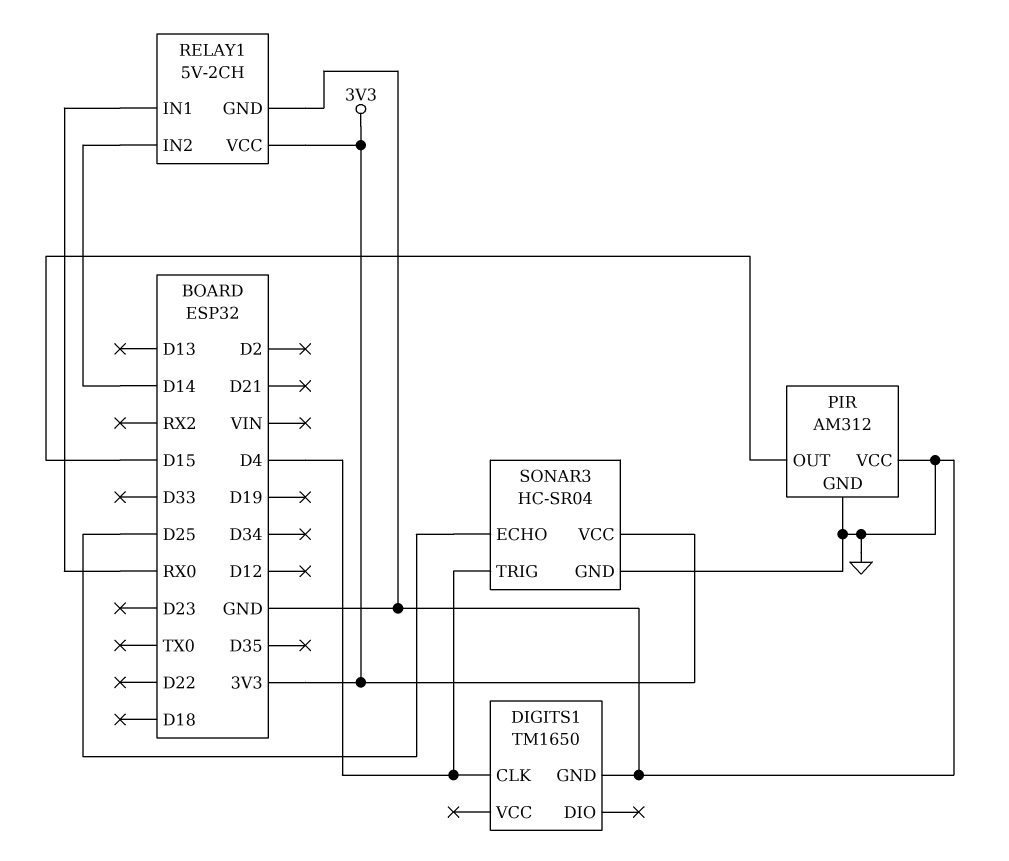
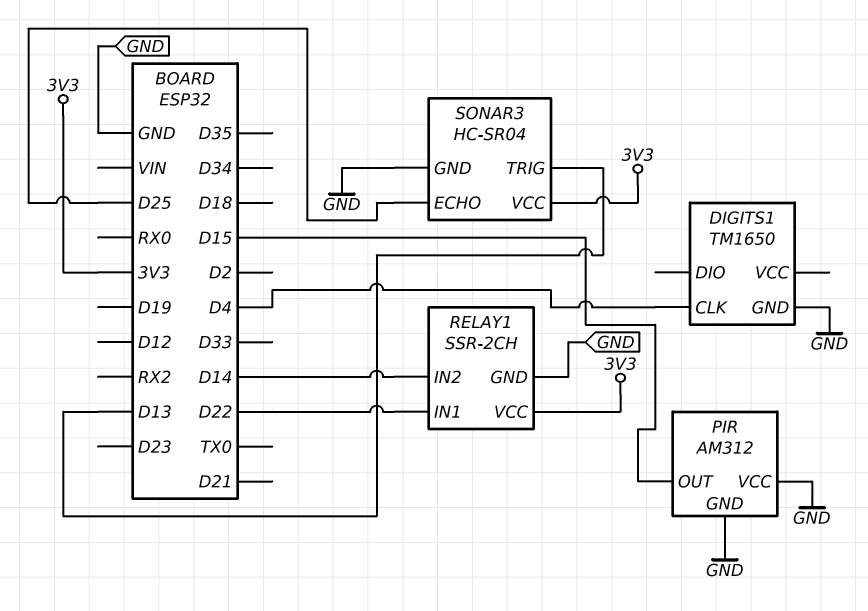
RELAY1: 5V-2CH -> SSR-2CH
RELAY1 pin IN1: RX0 -> D22
SONAR3 pin TRIG: D4 -> D13

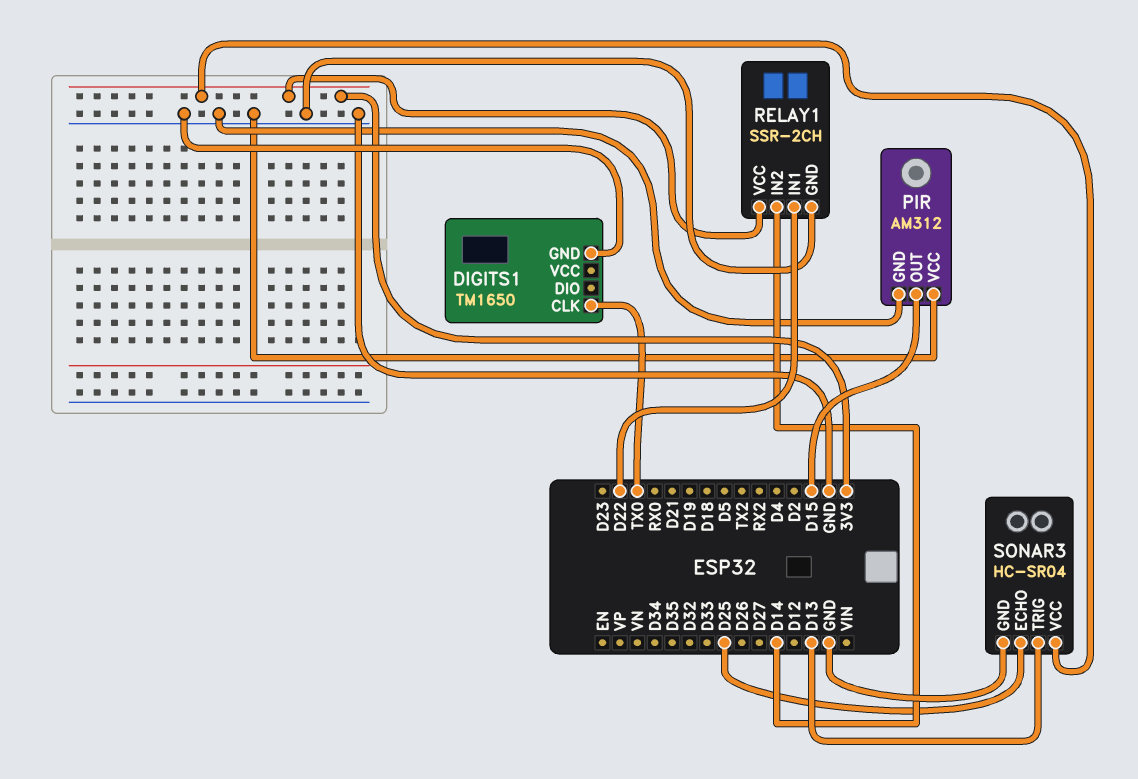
DIGITS1 pin CLK: D4 -> TX0

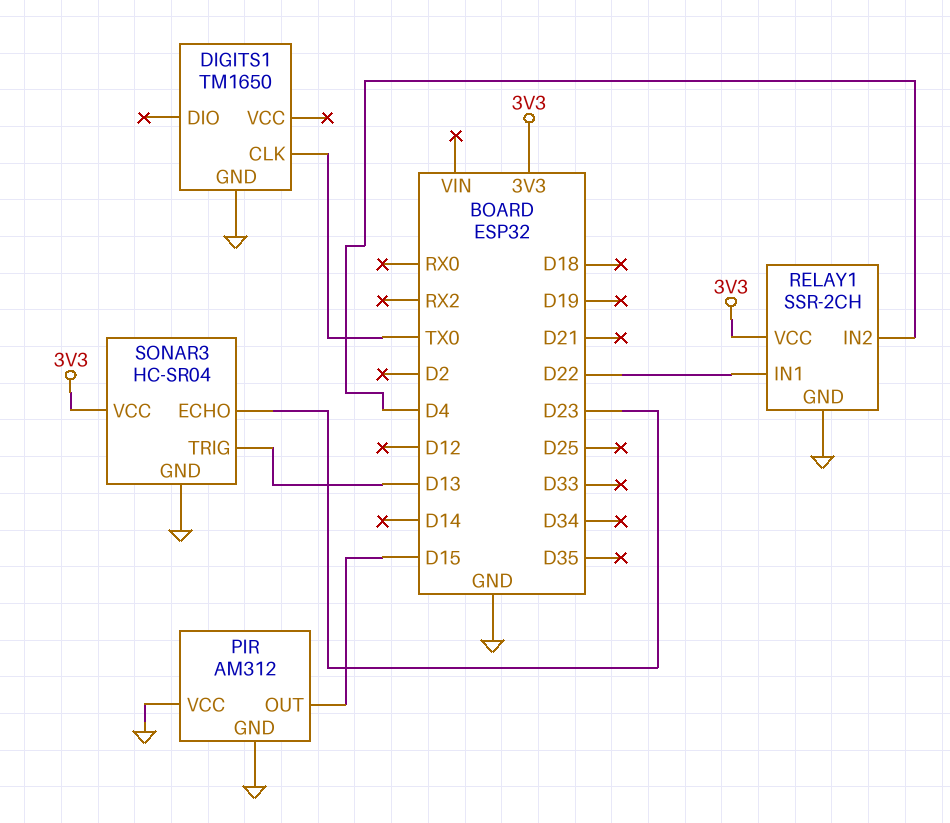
RELAY1 pin IN2: D14 -> D4
SONAR3 pin ECHO: D25 -> D23

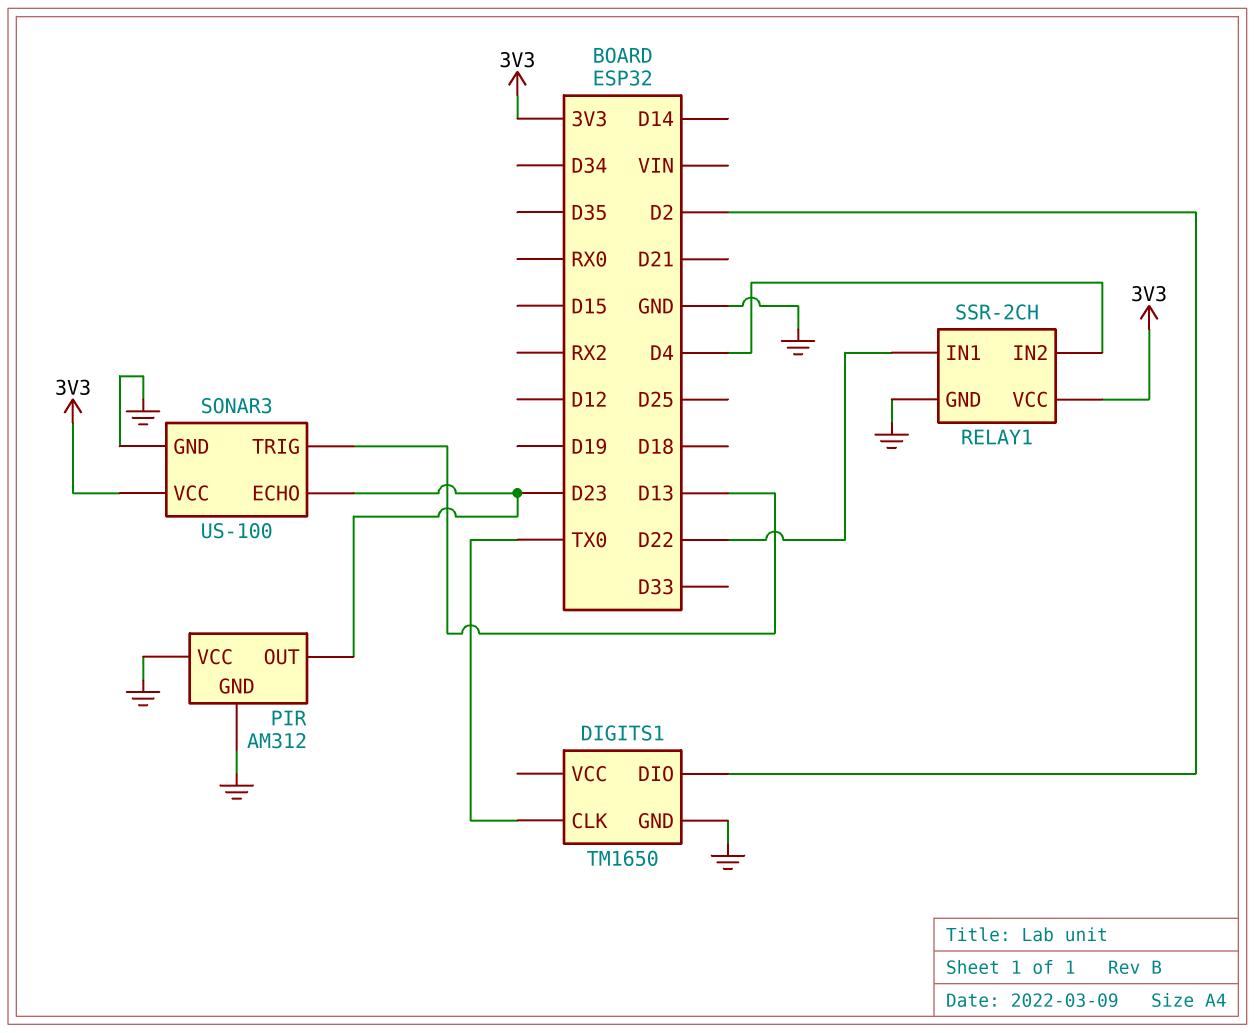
DIGITS1 pin DIO: none -> D2
PIR pin OUT: D15 -> D23
SONAR3: HC-SR04 -> US-100

